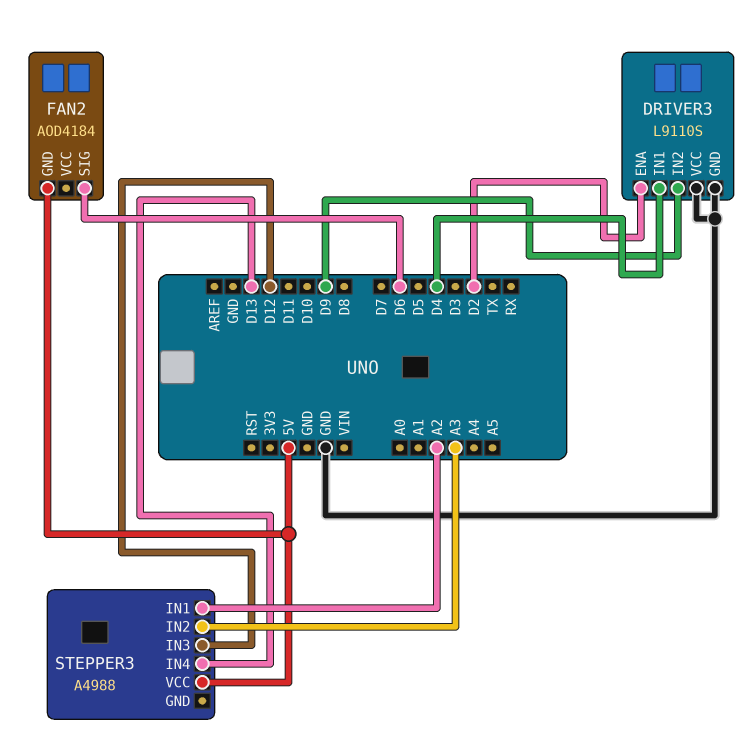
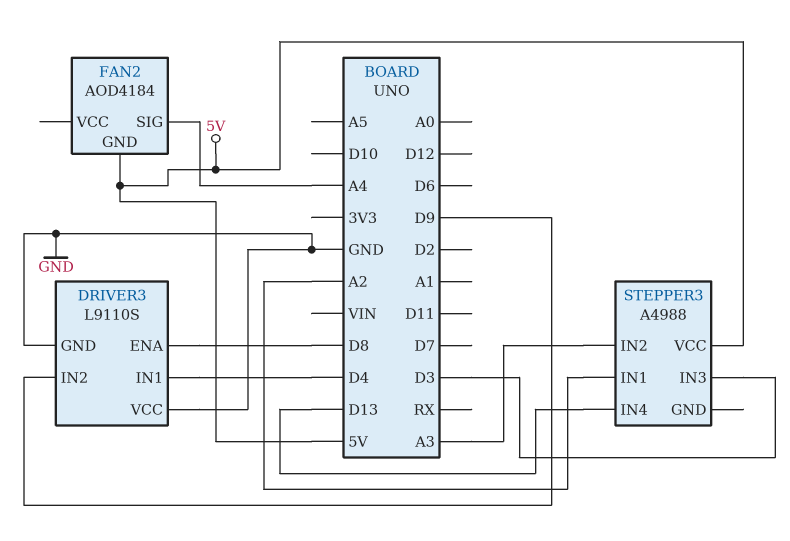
DRIVER3 pin ENA: D2 -> D8
FAN2 pin SIG: D6 -> A4
STEPPER3 pin IN3: D12 -> D3

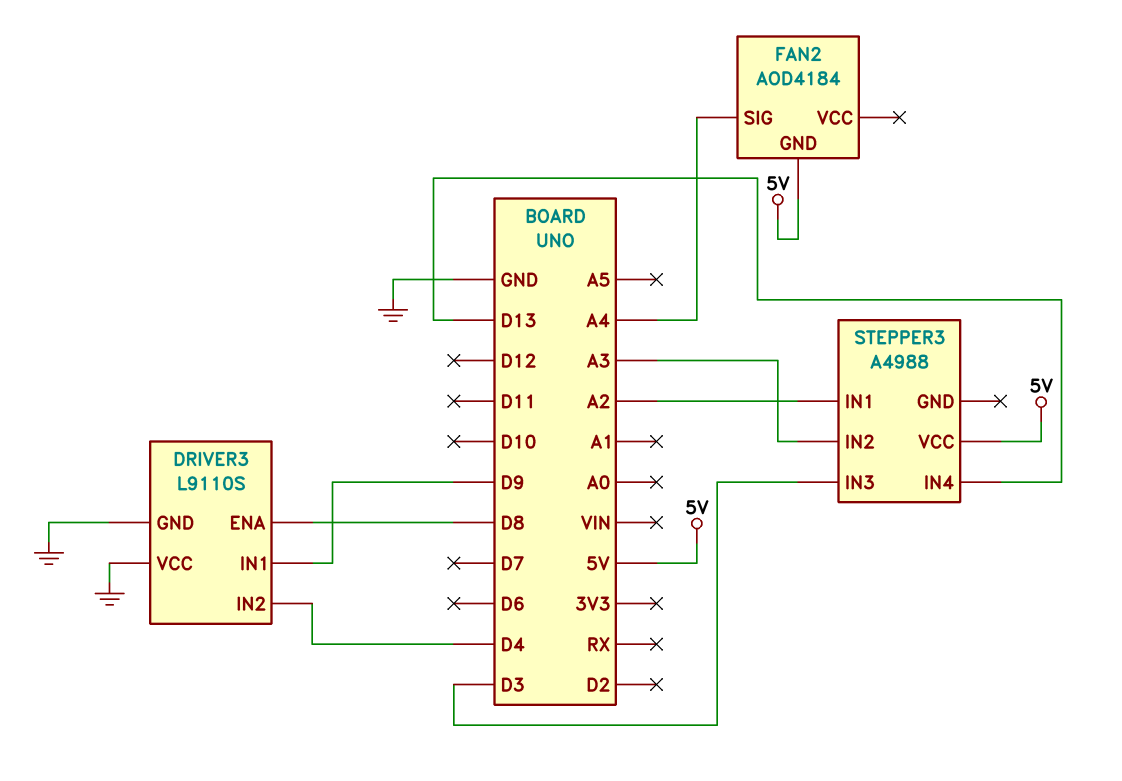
DRIVER3 pin IN1: D4 -> D9
DRIVER3 pin IN2: D9 -> D4

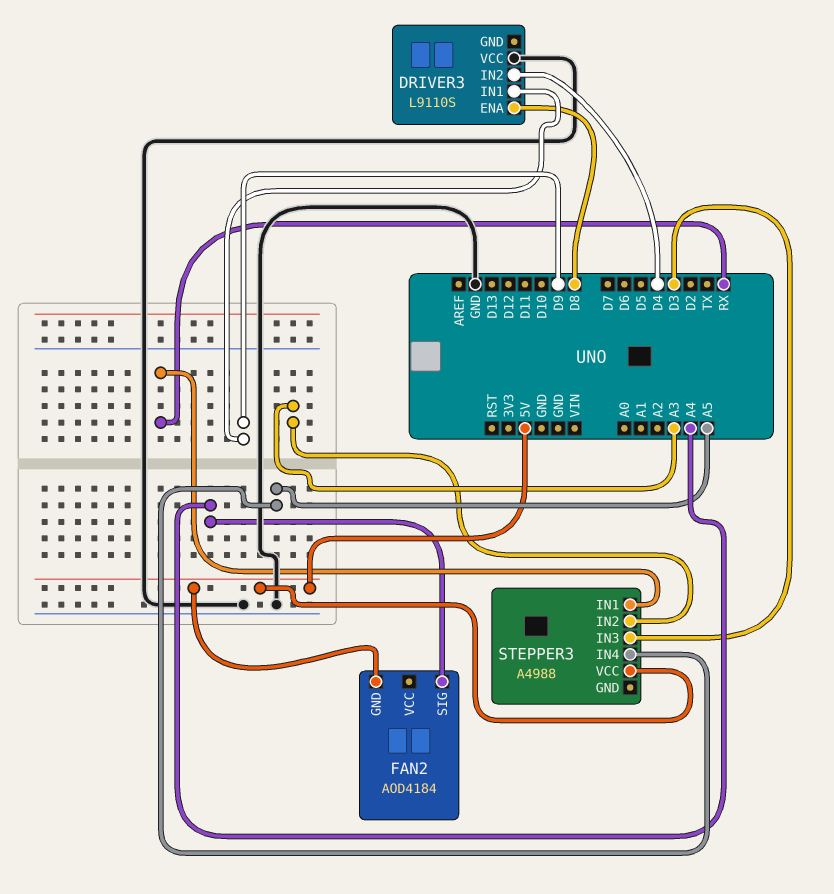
DRIVER3 pin GND: GND -> none
STEPPER3 pin IN1: A2 -> RX
STEPPER3 pin IN4: D13 -> A5

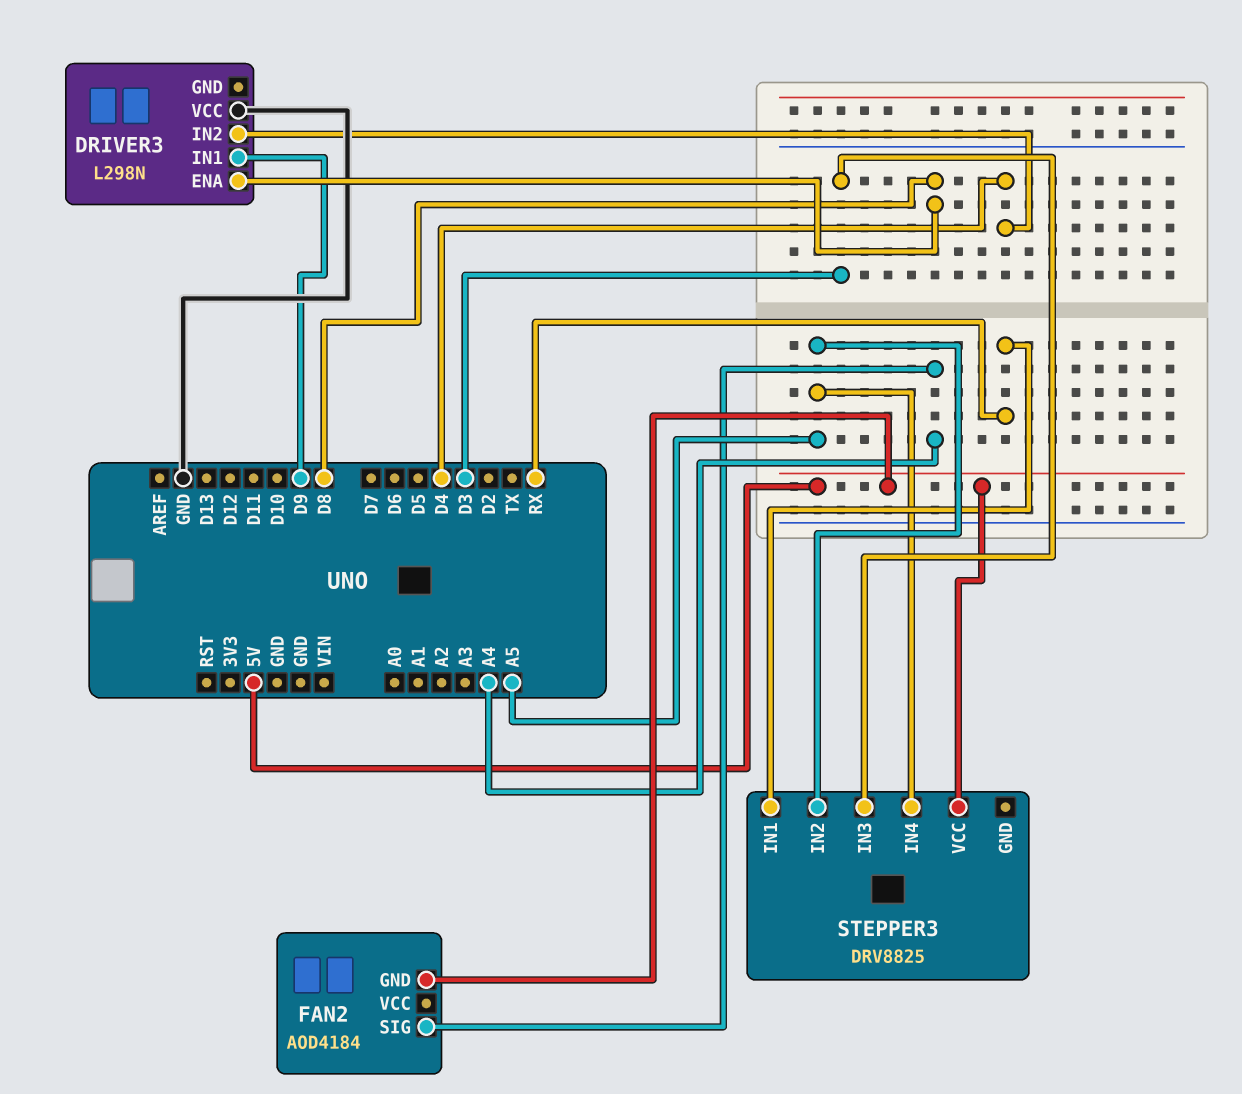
DRIVER3: L9110S -> L298N
STEPPER3: A4988 -> DRV8825
STEPPER3 pin IN2: A3 -> A5

